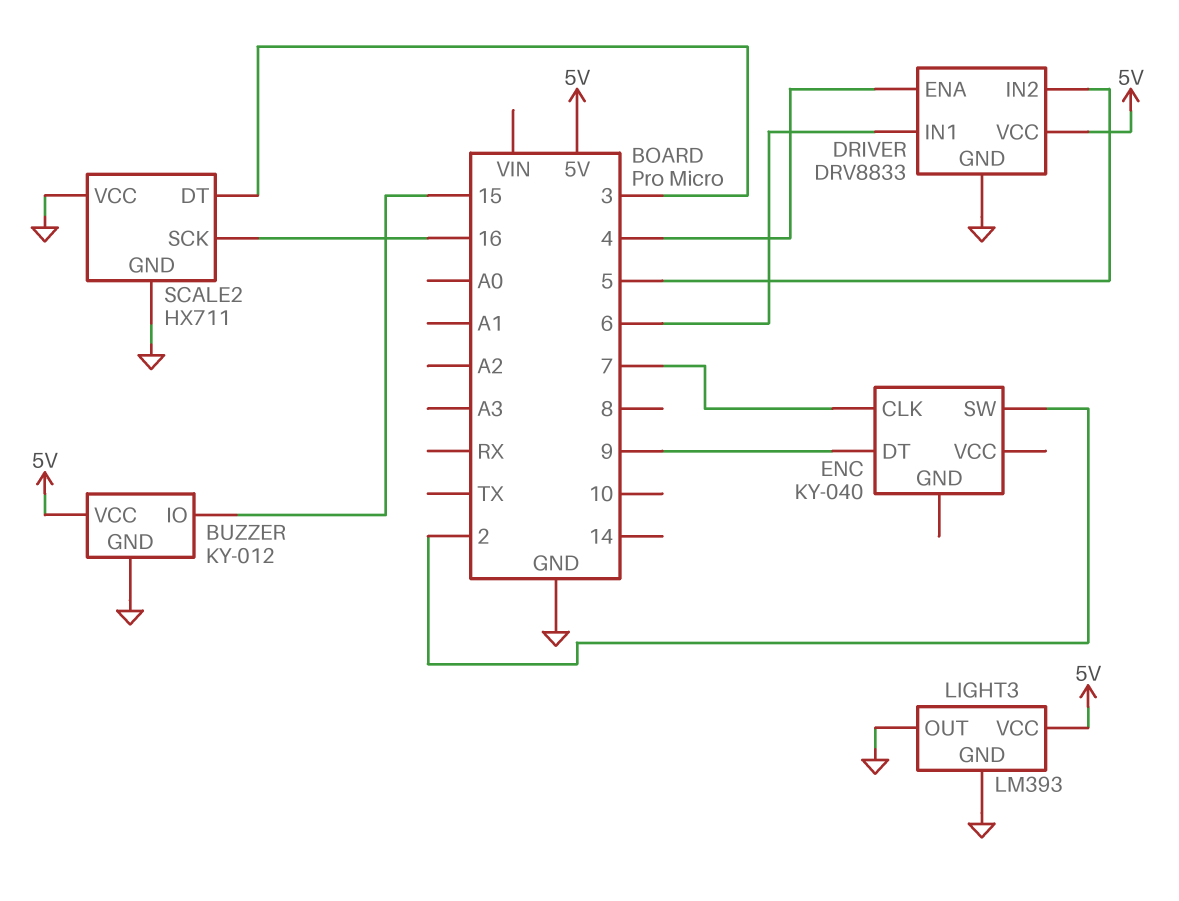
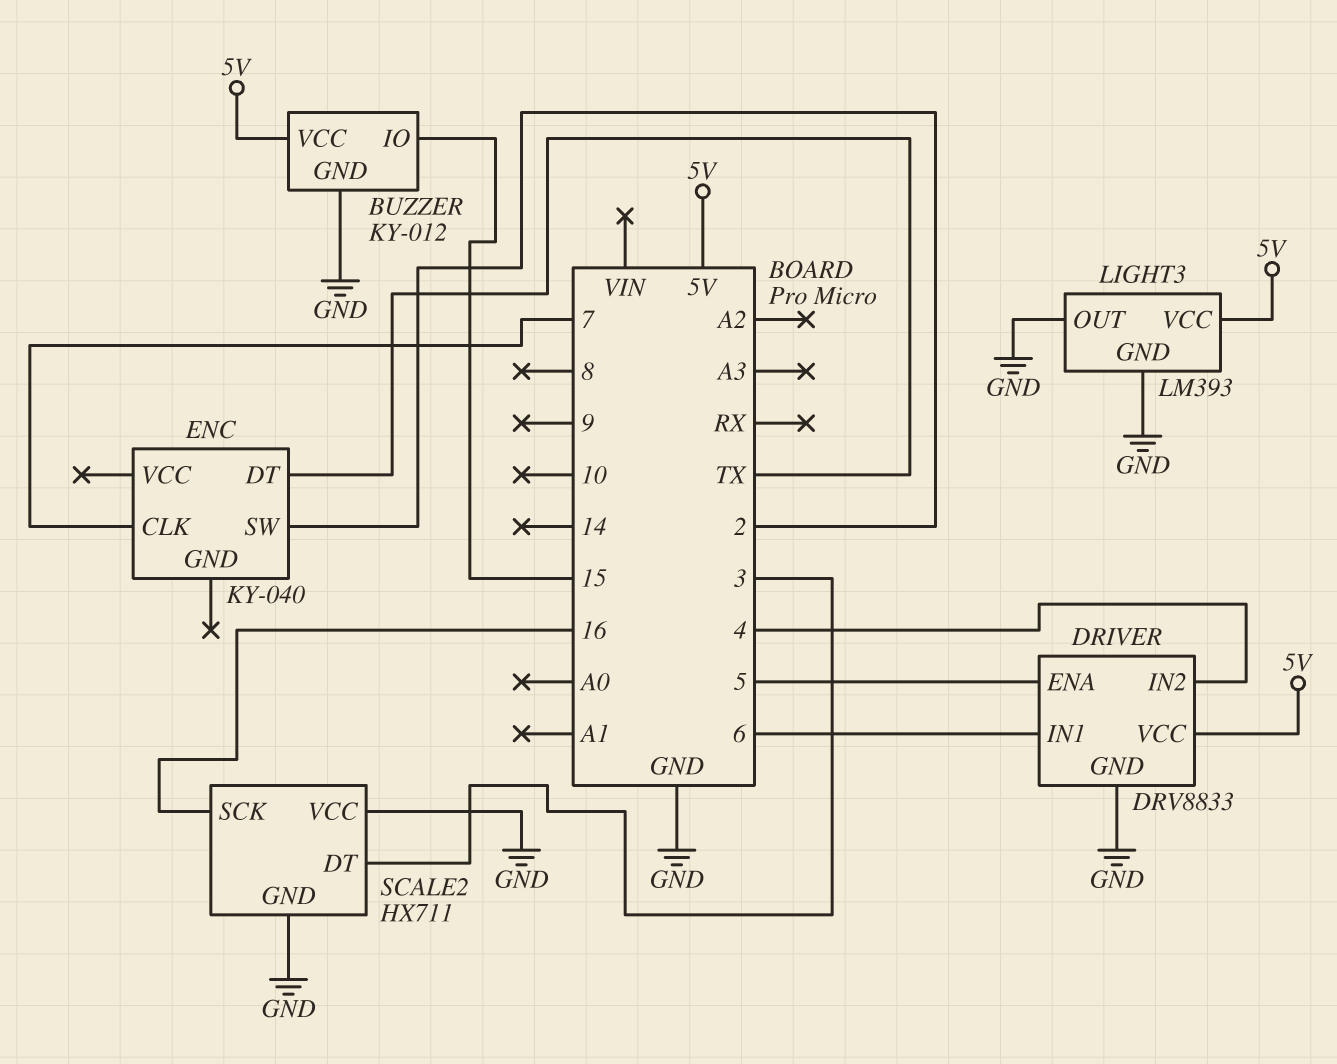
DRIVER pin ENA: 4 -> 5
DRIVER pin IN2: 5 -> 4
ENC pin DT: 9 -> TX

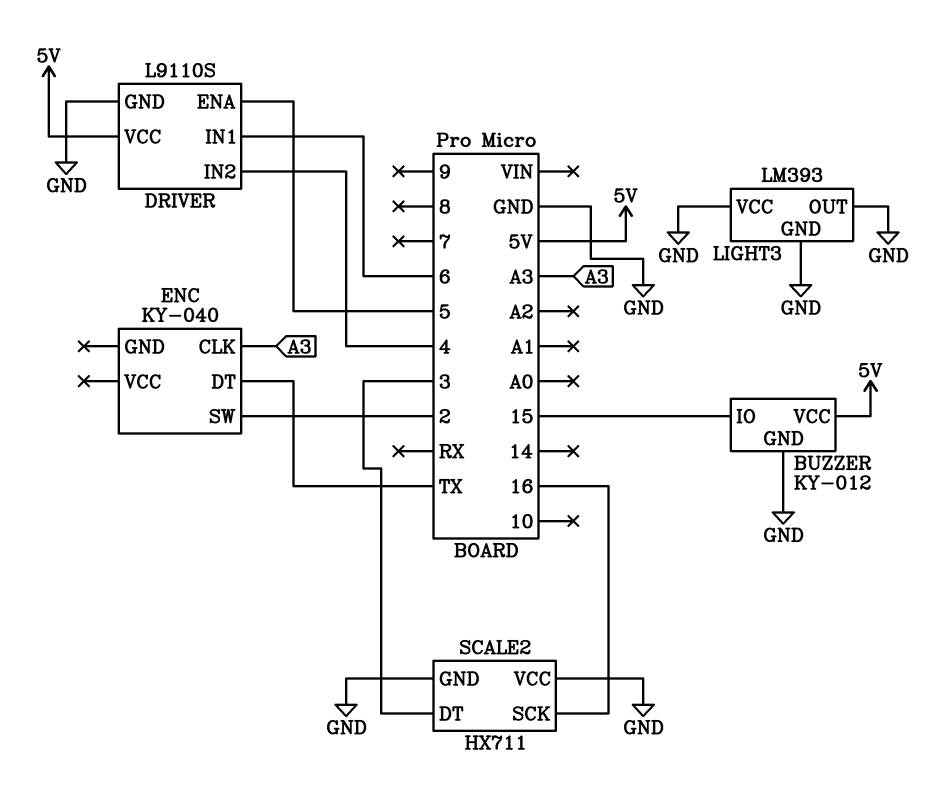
DRIVER: DRV8833 -> L9110S
ENC pin CLK: 7 -> A3
LIGHT3 pin VCC: 5V -> GND

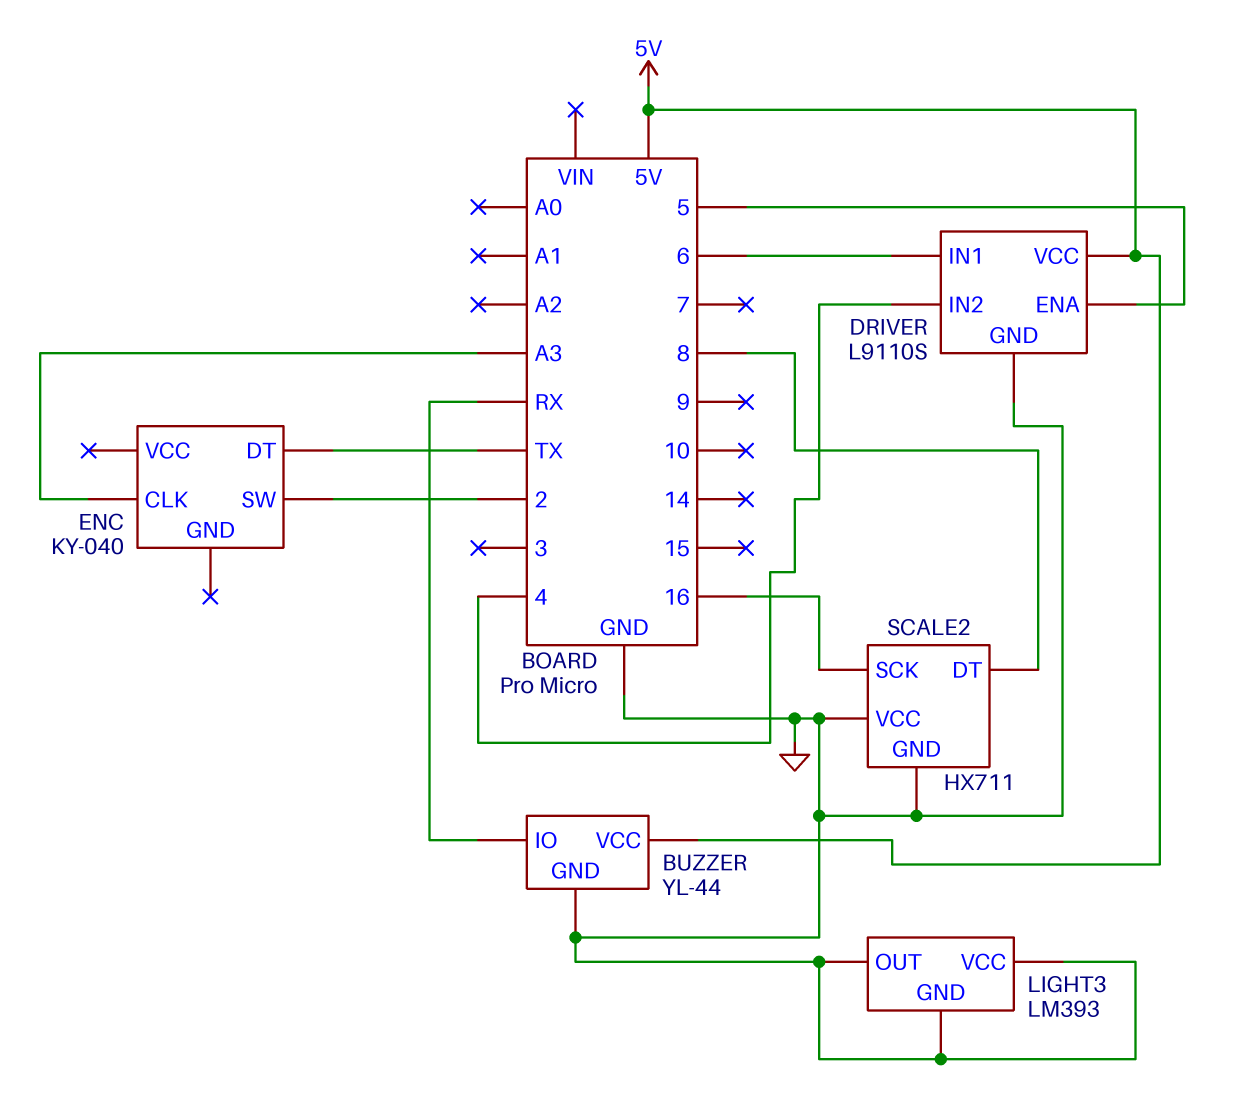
BUZZER: KY-012 -> YL-44
BUZZER pin IO: 15 -> RX
SCALE2 pin DT: 3 -> 8

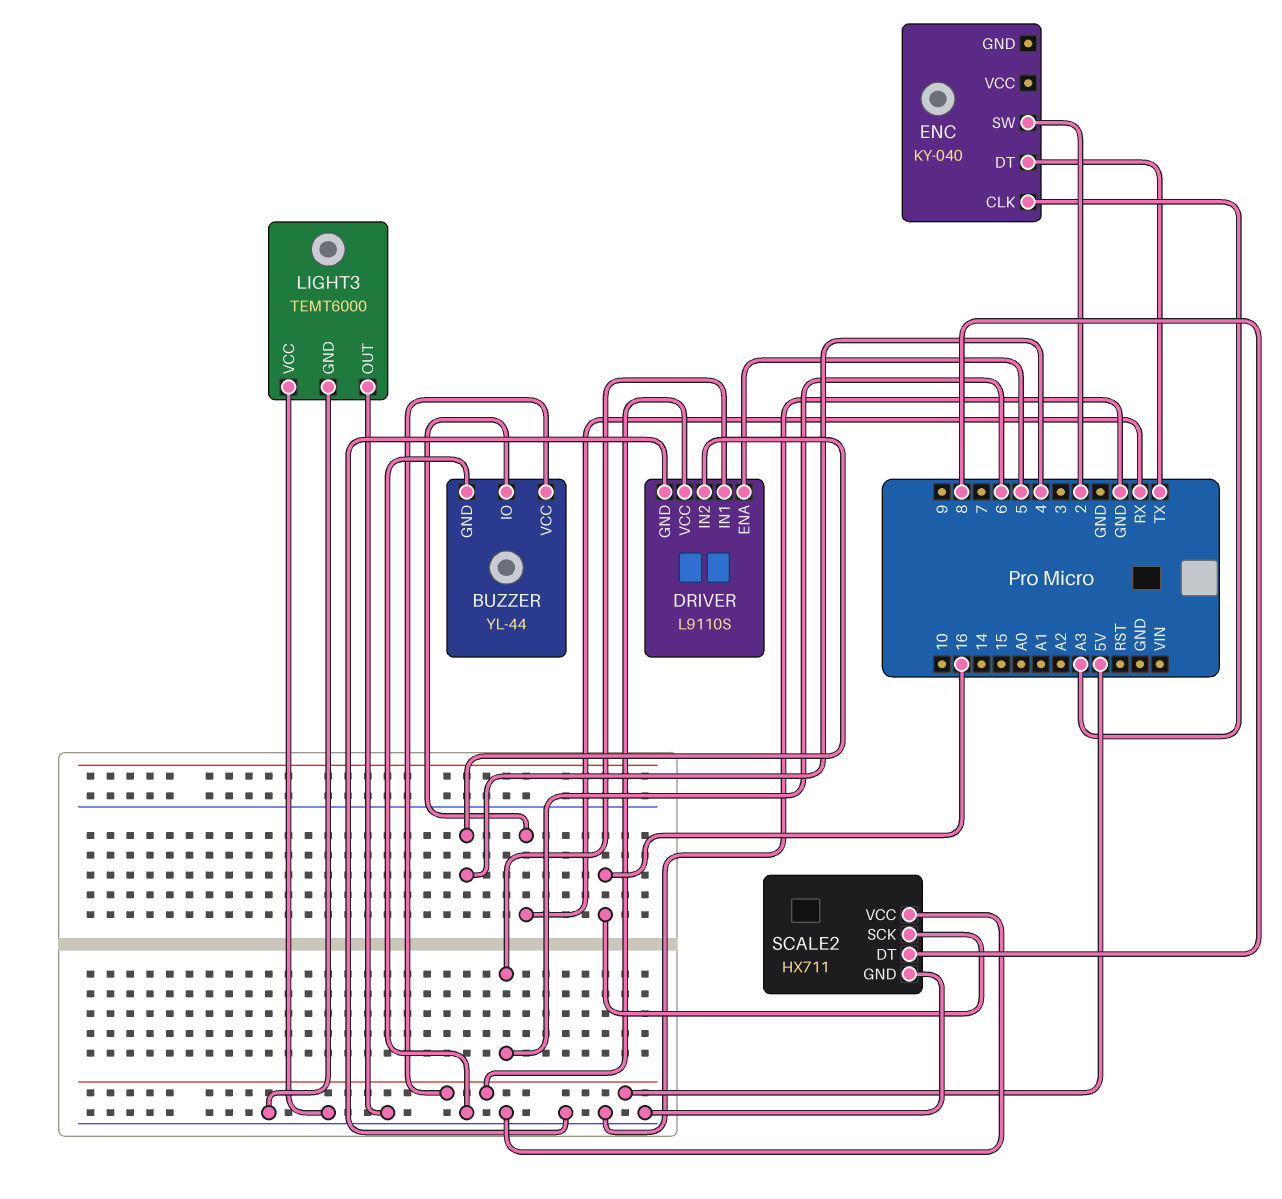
LIGHT3: LM393 -> TEMT6000

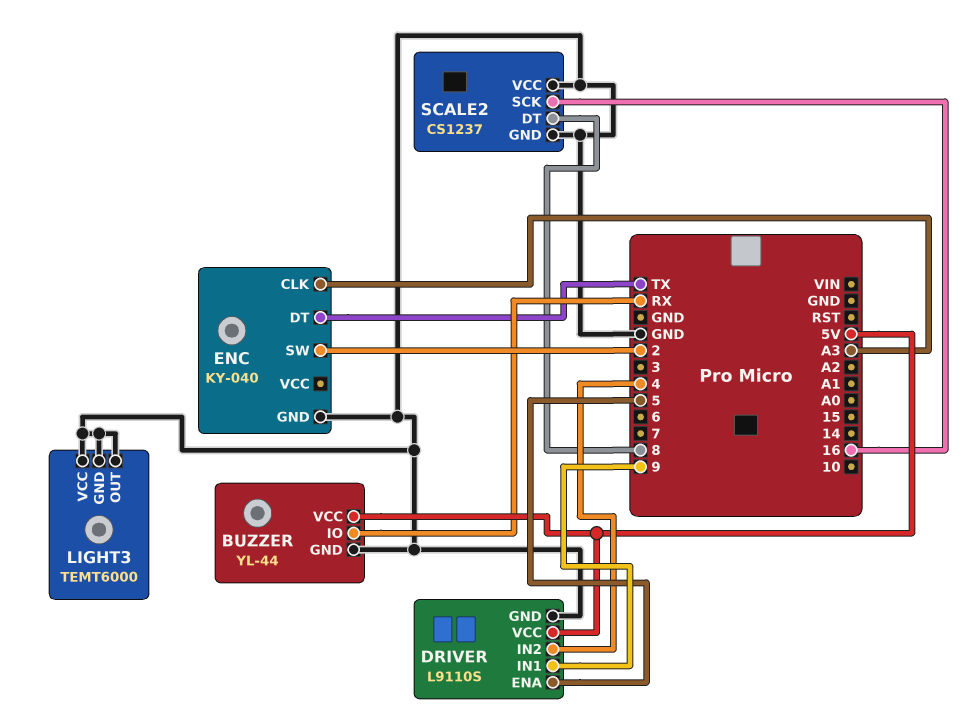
DRIVER pin IN1: 6 -> 9
ENC pin GND: none -> GND
SCALE2: HX711 -> CS1237

